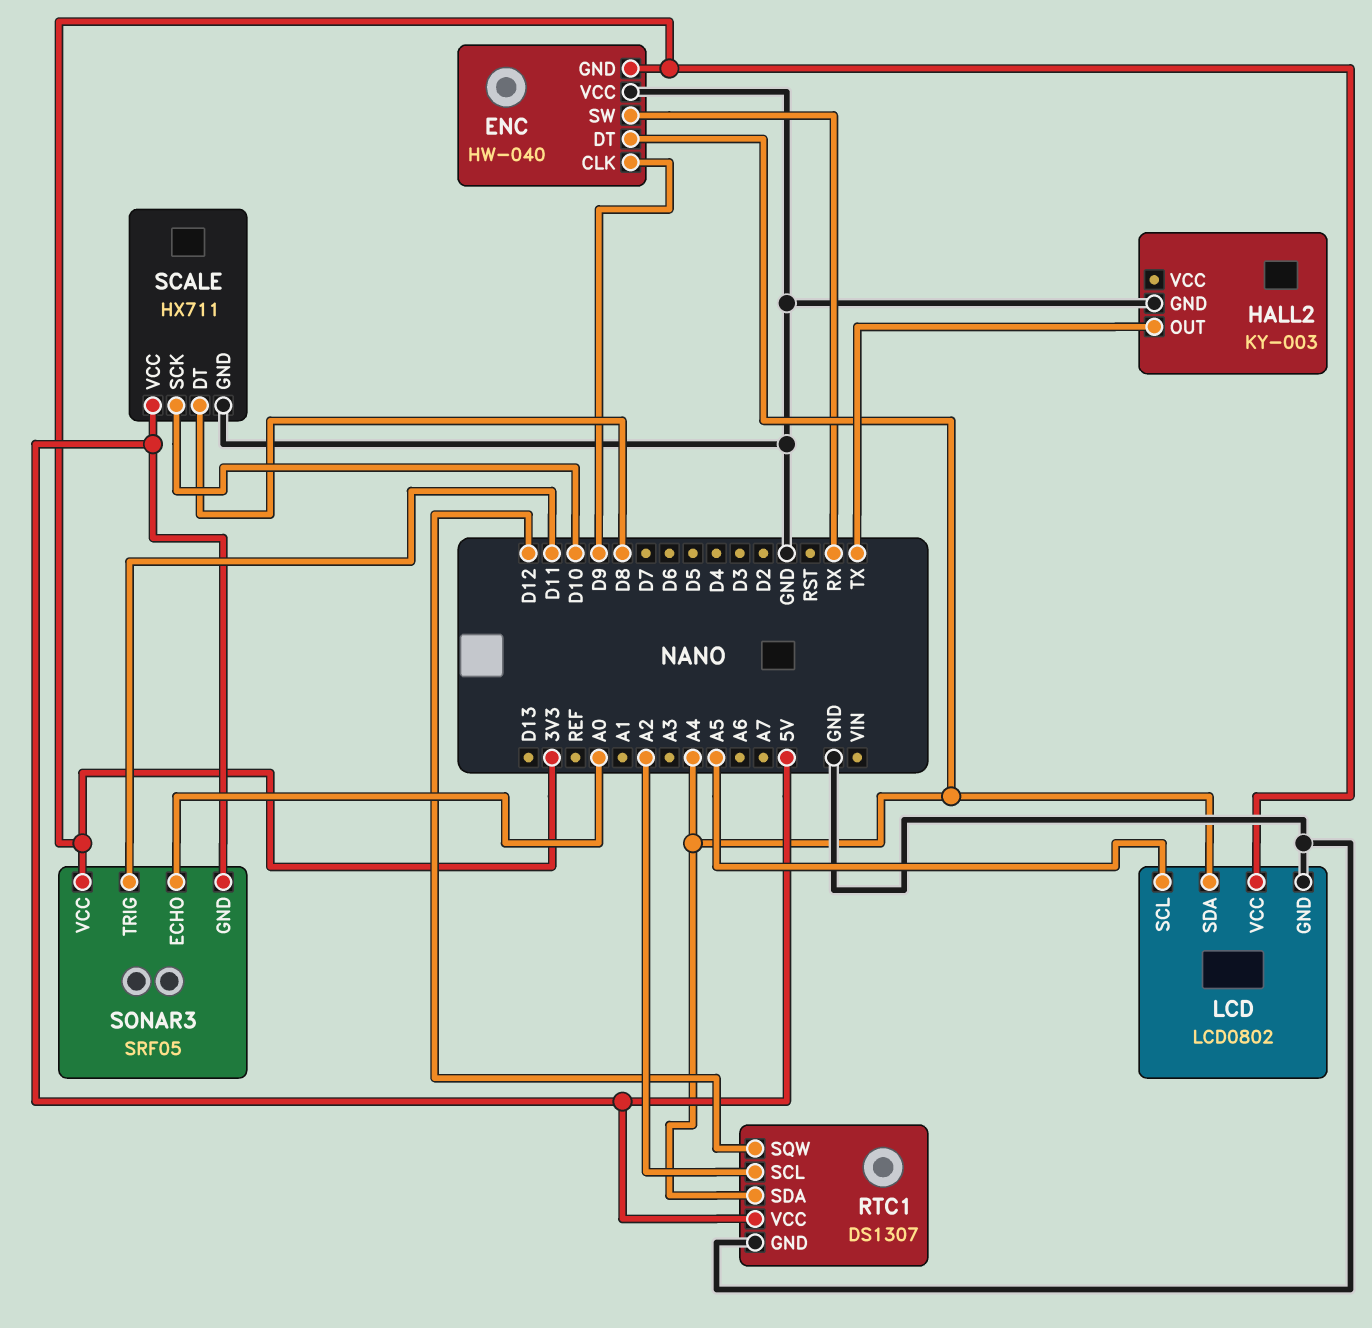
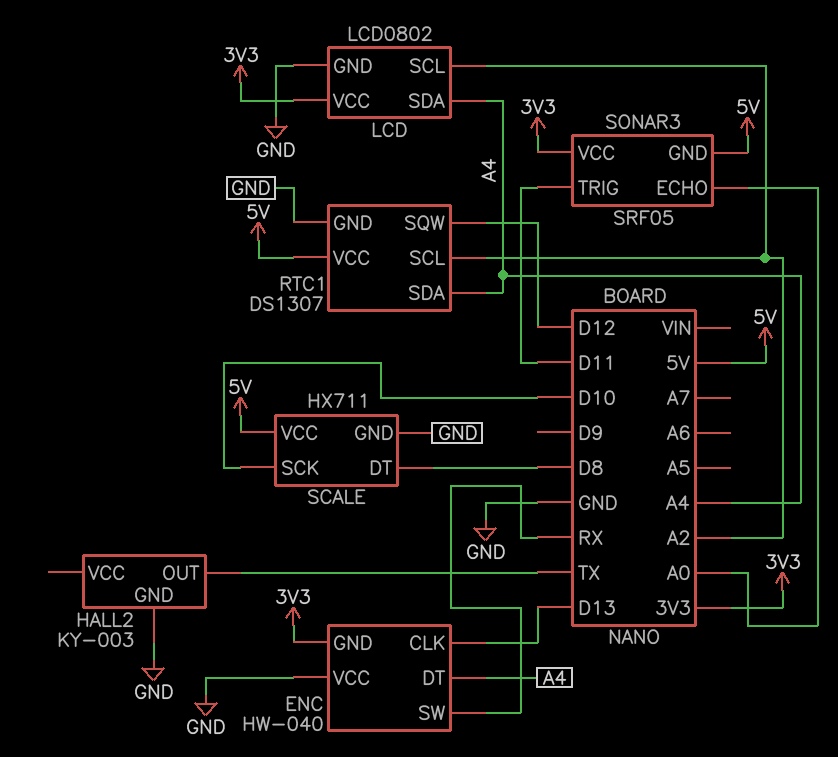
ENC pin CLK: D9 -> D13
LCD pin SCL: A5 -> A2

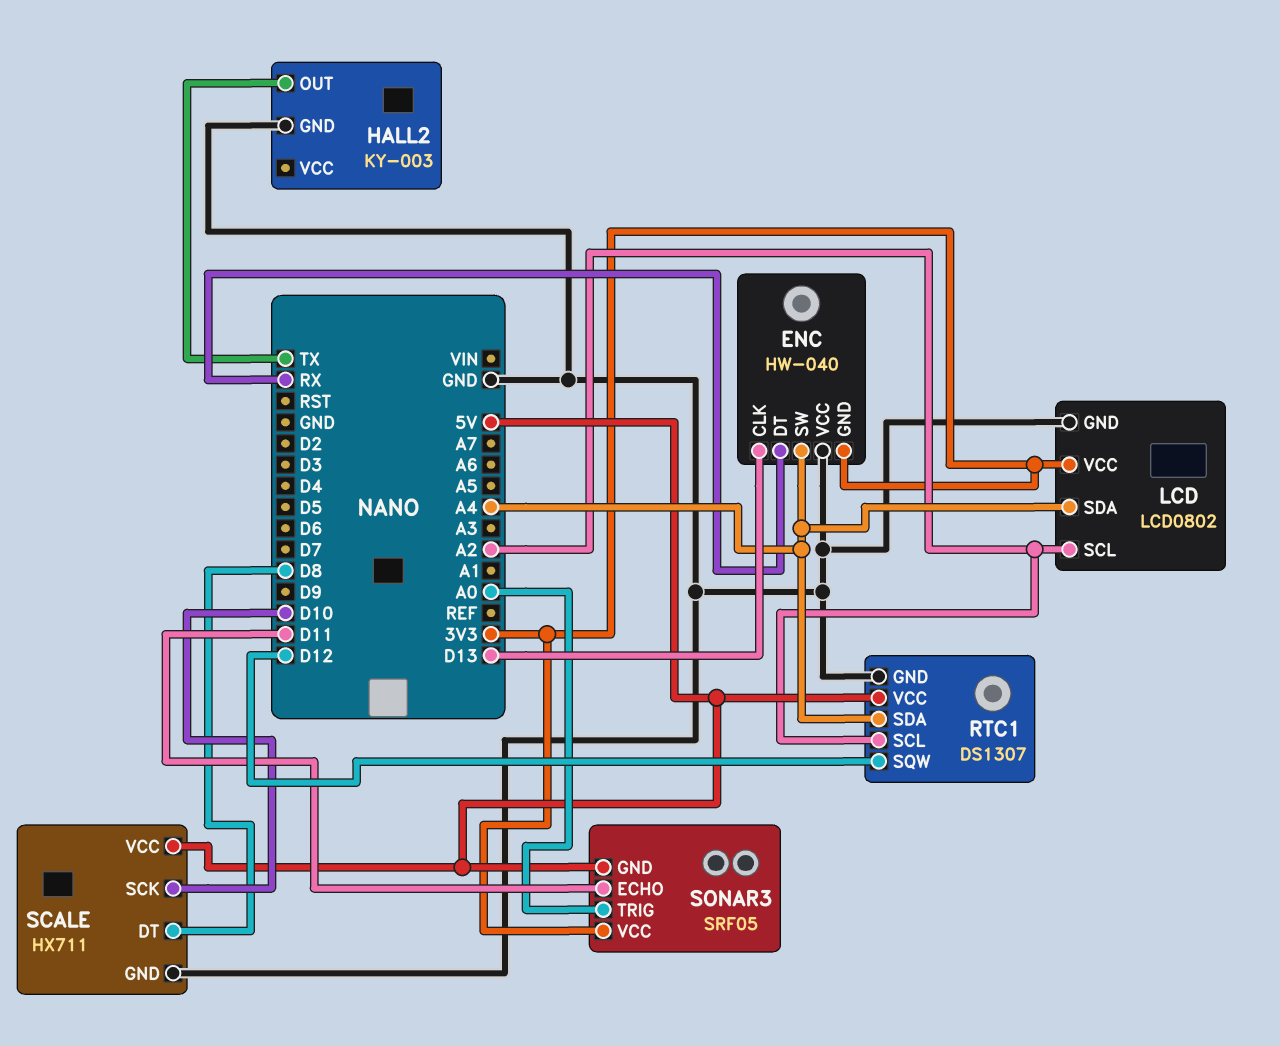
ENC pin DT: A4 -> RX
ENC pin SW: RX -> A4
SONAR3 pin ECHO: A0 -> D11
SONAR3 pin TRIG: D11 -> A0

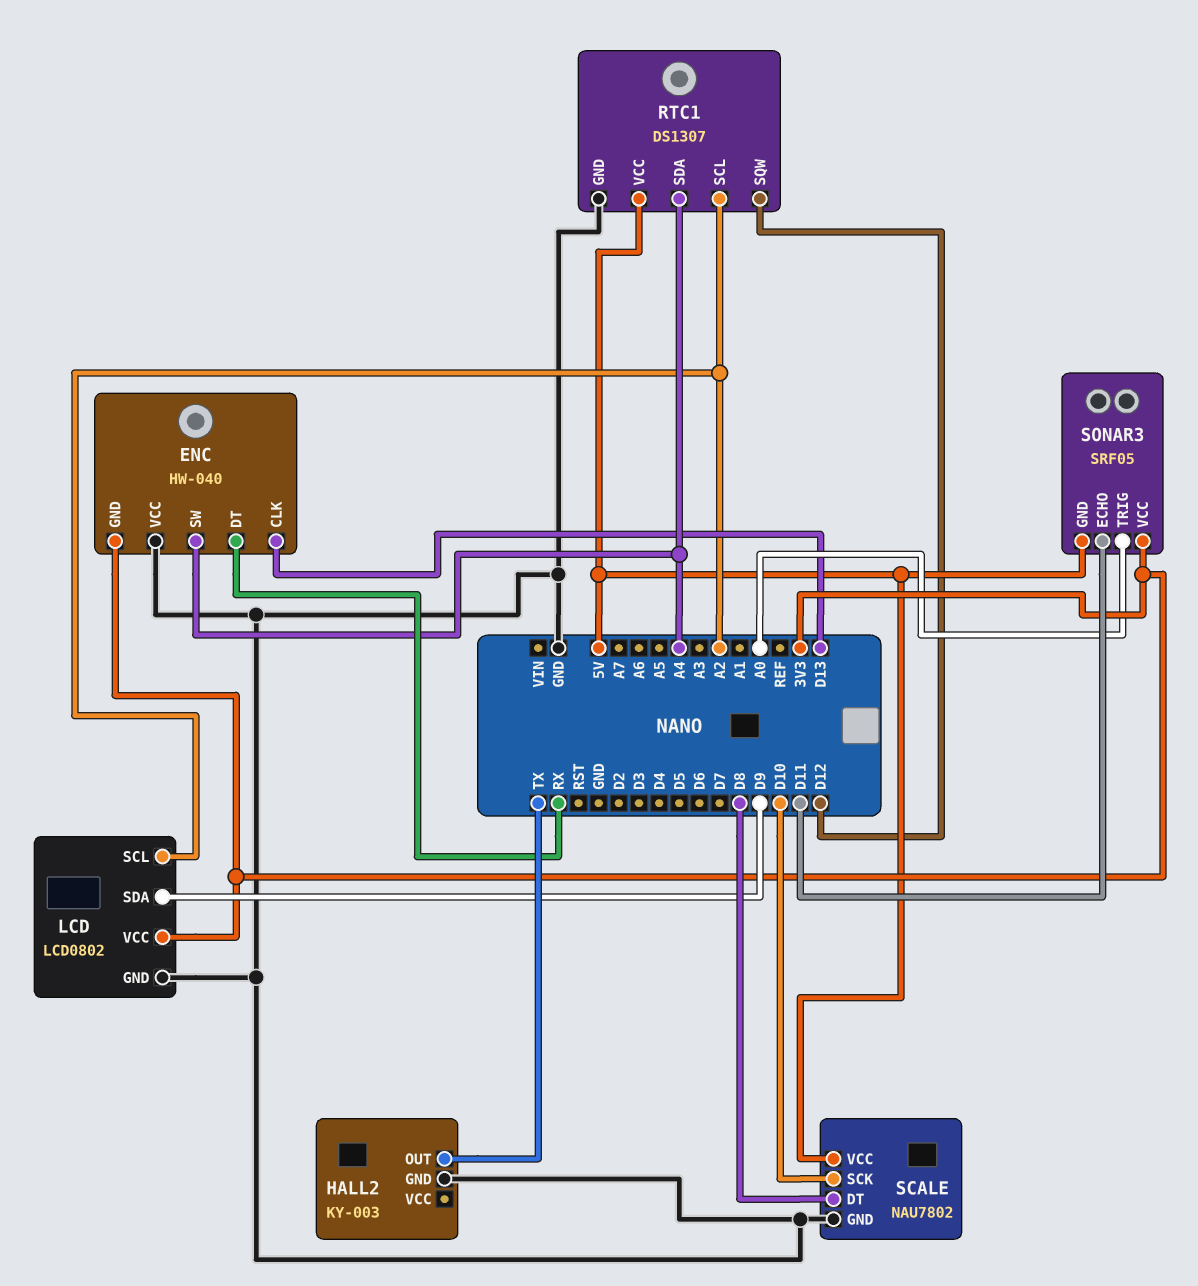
LCD pin SDA: A4 -> D9
SCALE: HX711 -> NAU7802

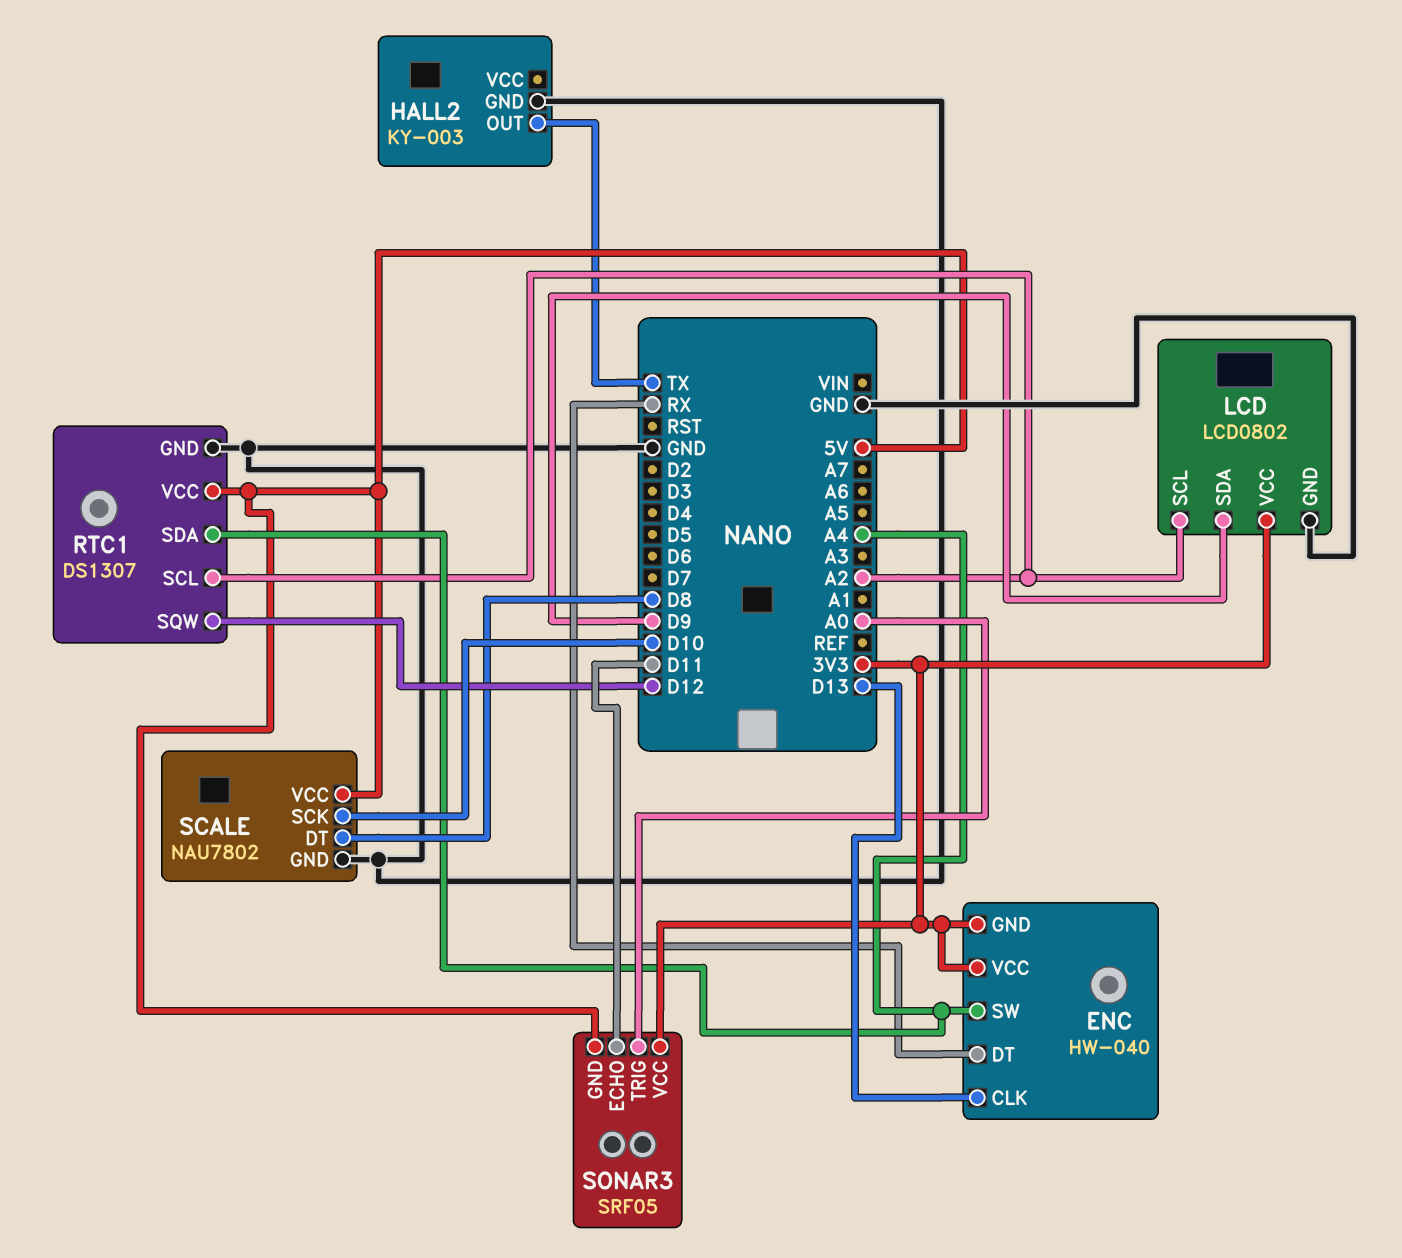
ENC pin VCC: GND -> 3V3

